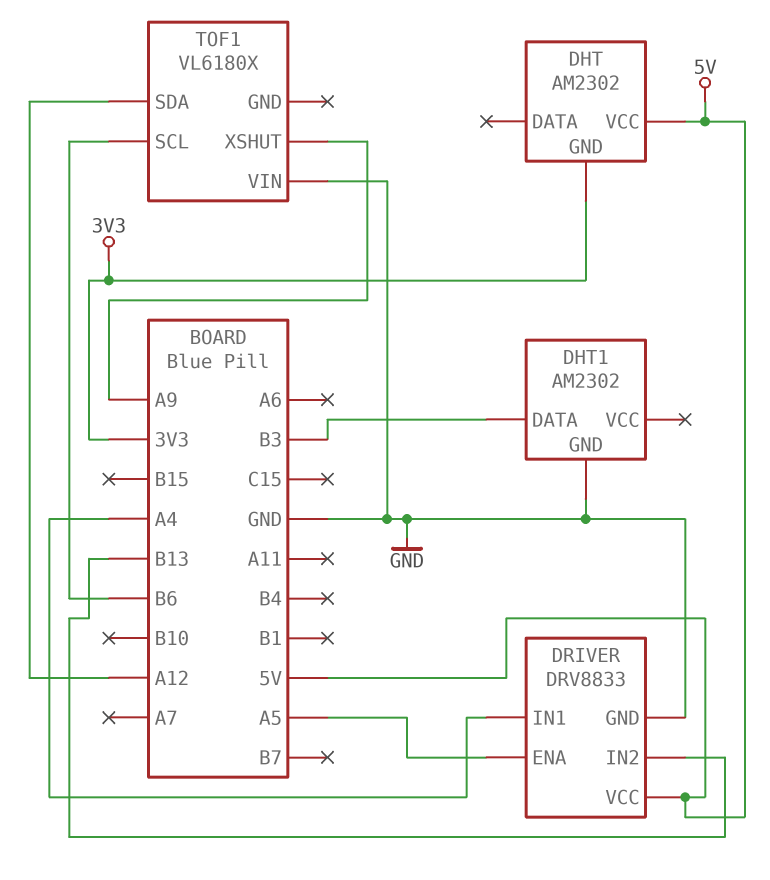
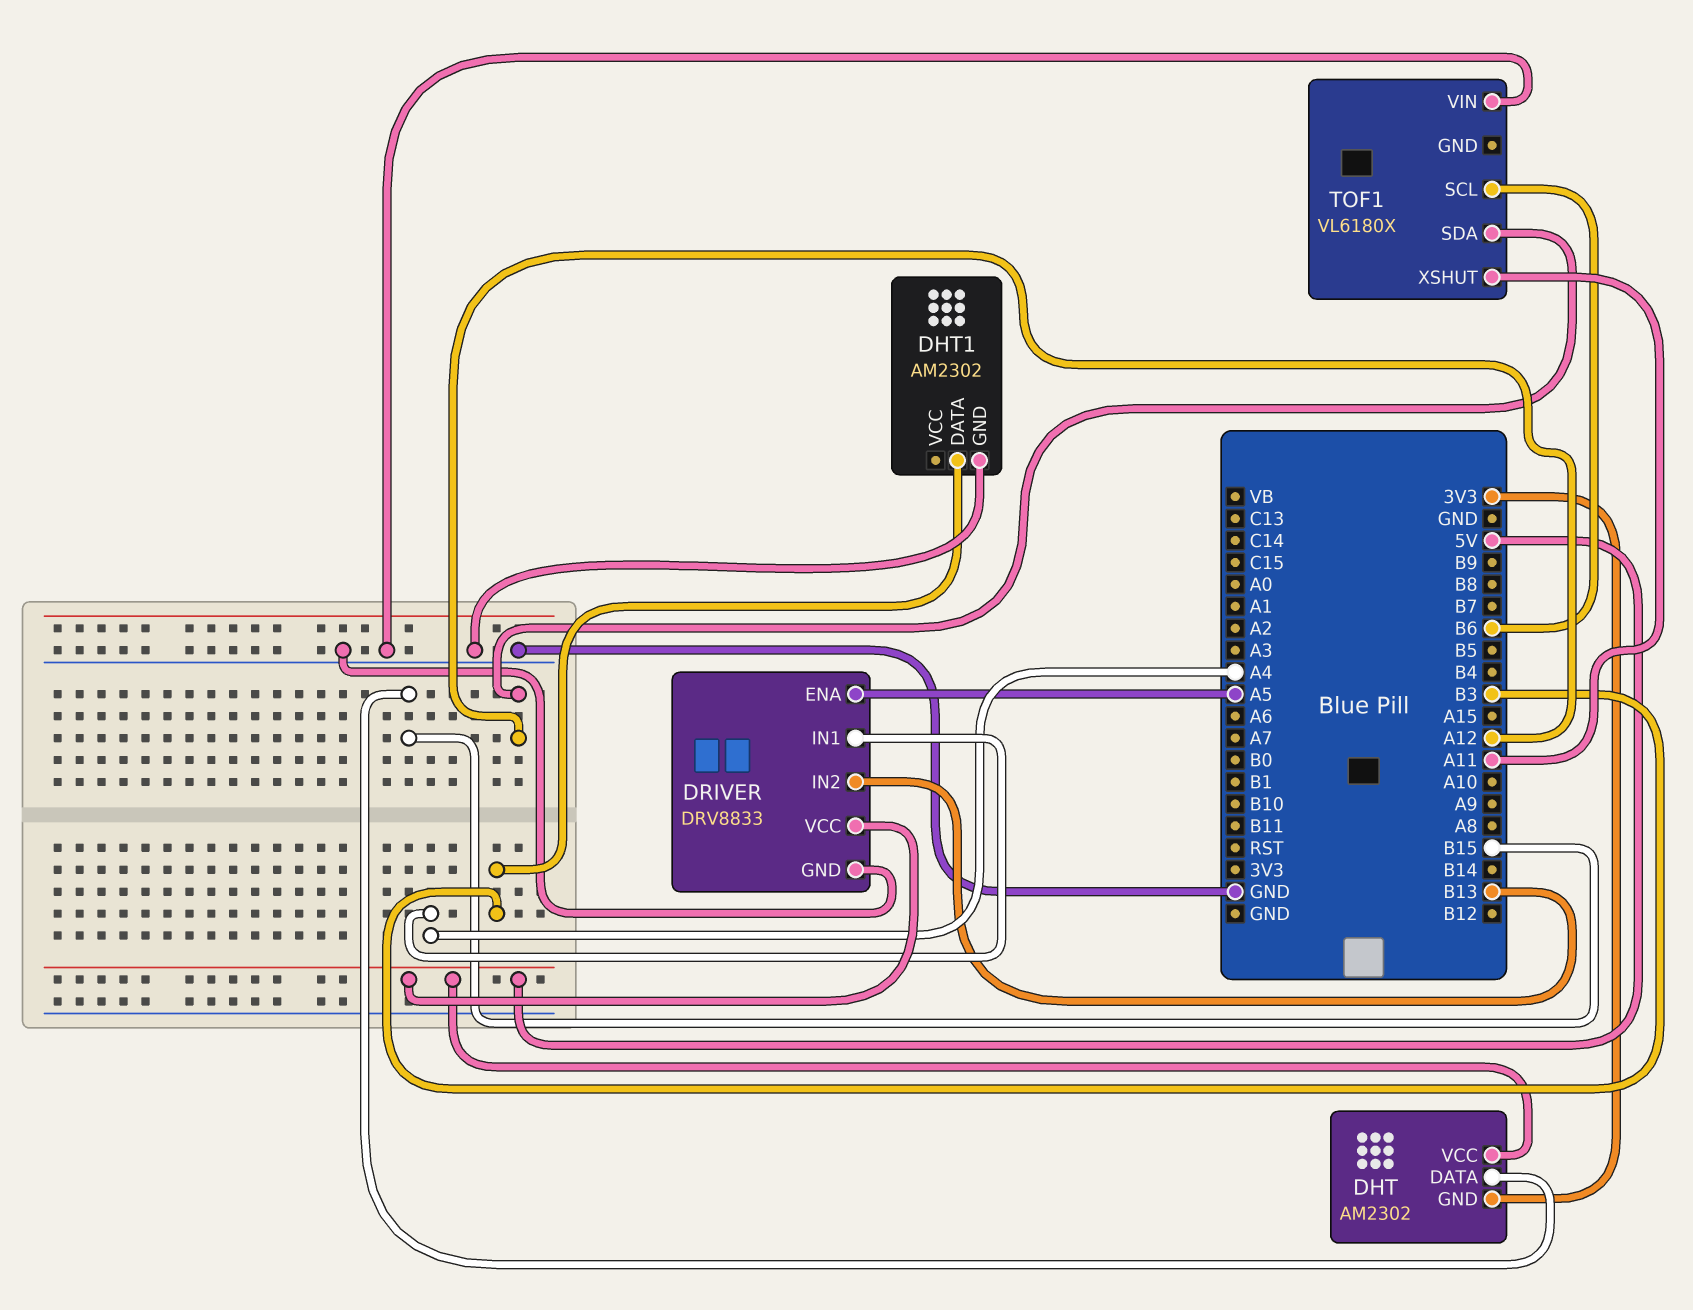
DHT pin DATA: none -> B15
TOF1 pin XSHUT: A9 -> A11

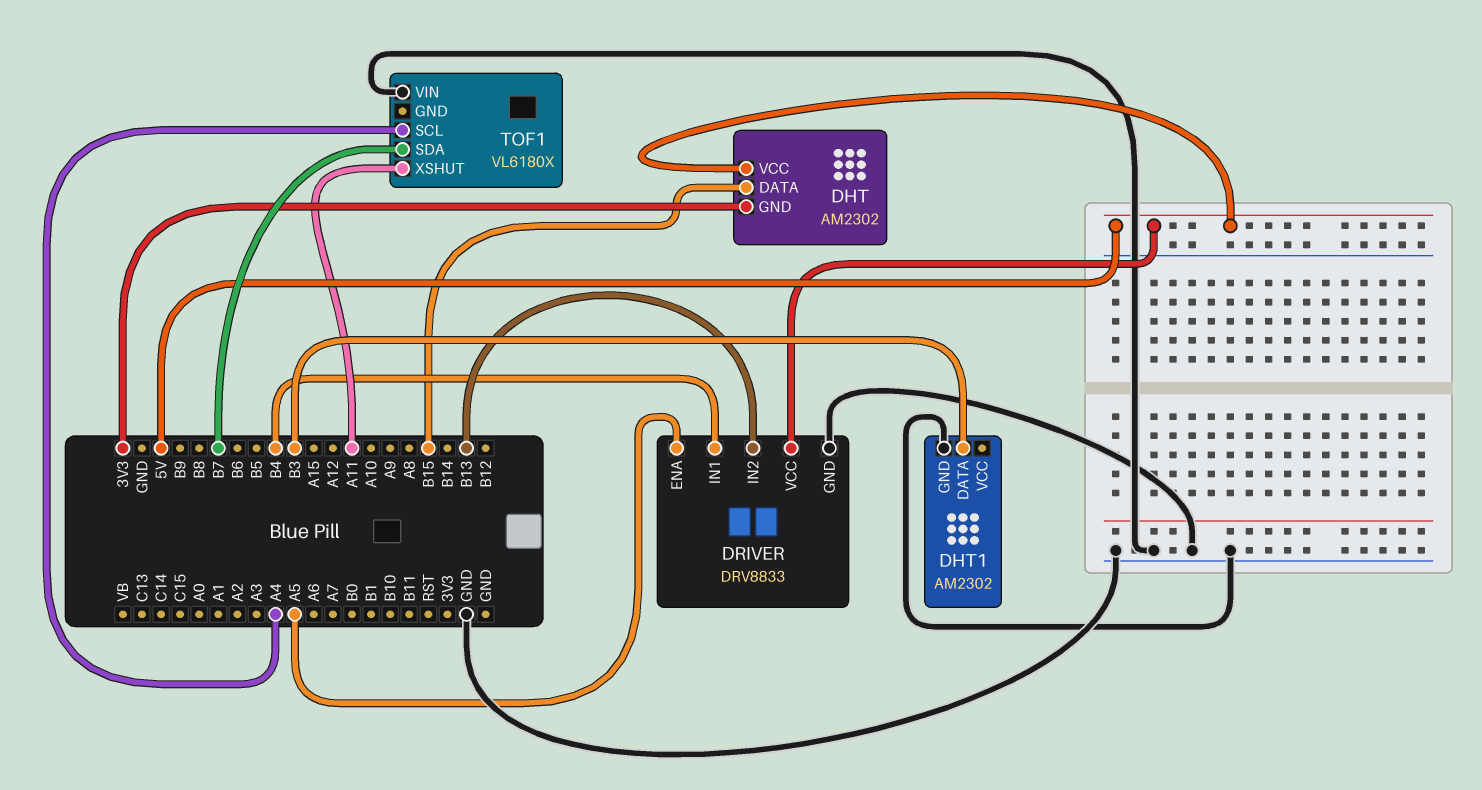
DRIVER pin IN1: A4 -> B4
TOF1 pin SCL: B6 -> A4
TOF1 pin SDA: A12 -> B7

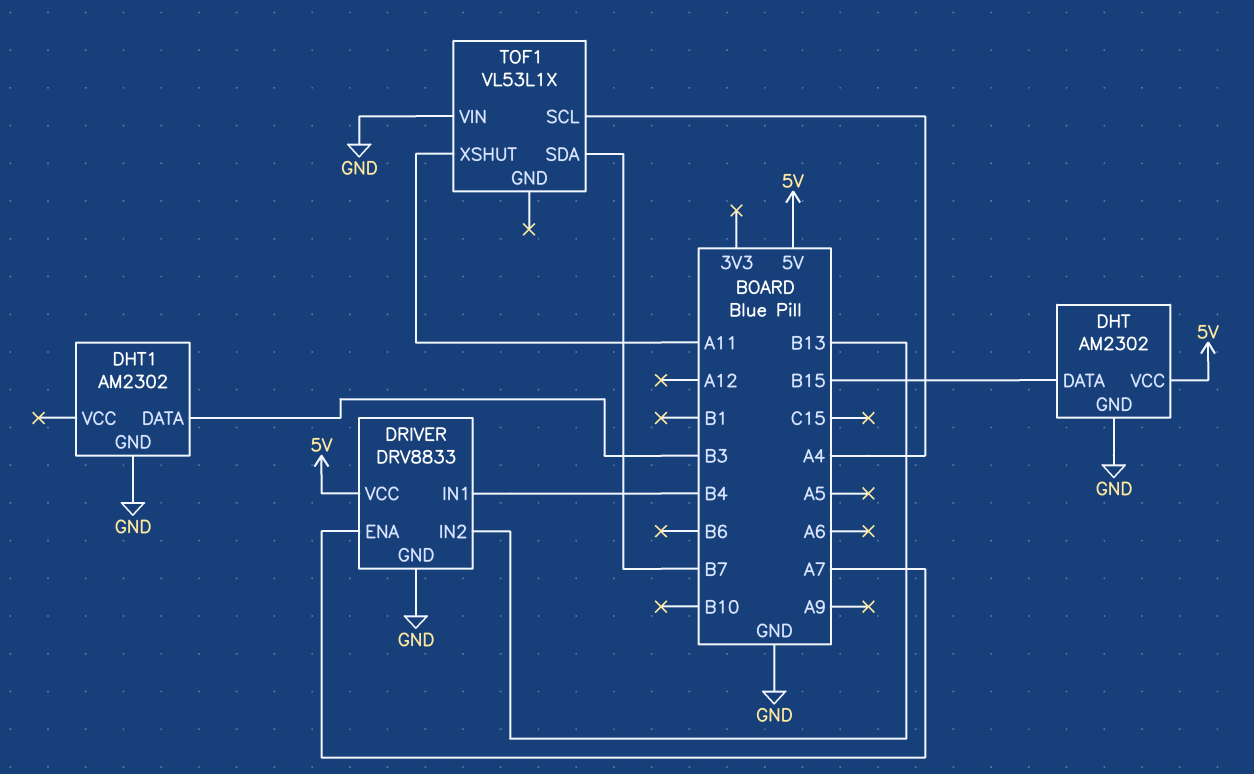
DHT pin GND: 3V3 -> GND
DRIVER pin ENA: A5 -> A7
TOF1: VL6180X -> VL53L1X

